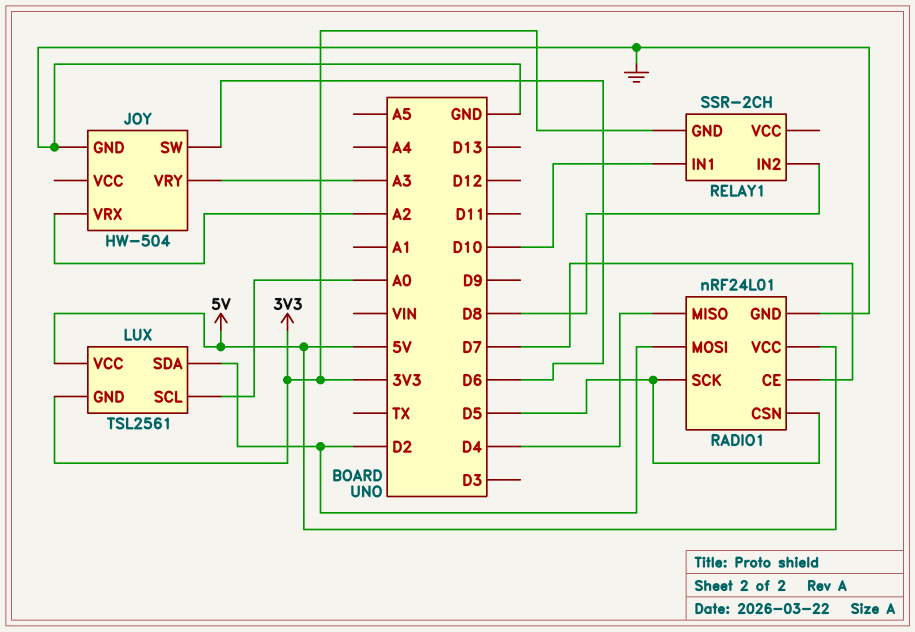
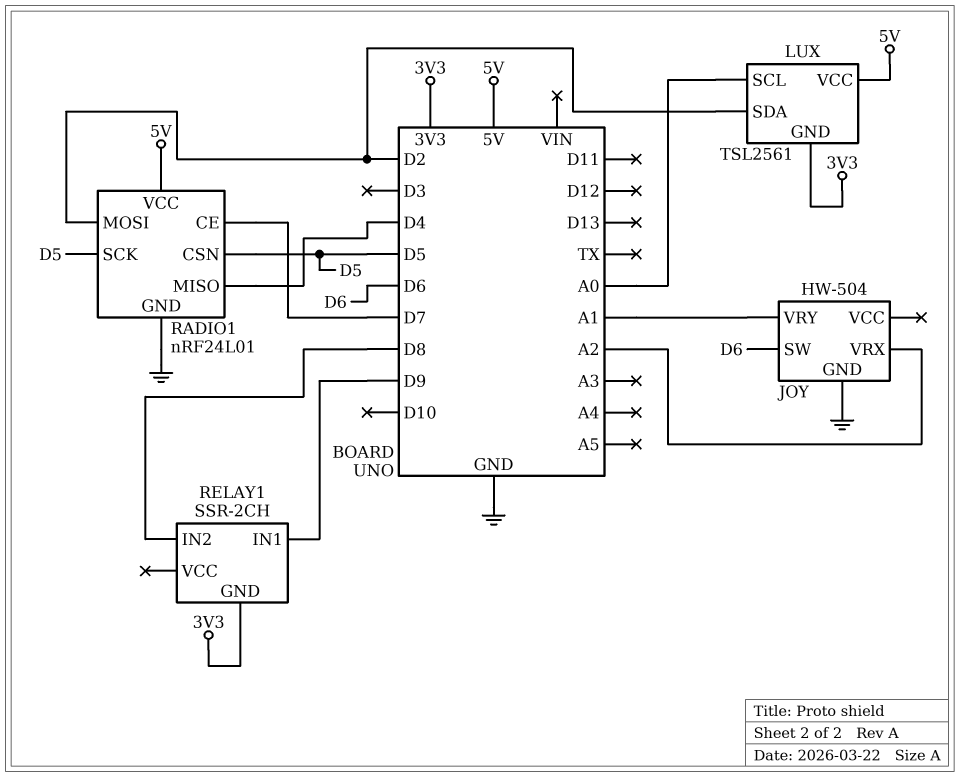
JOY pin VRY: A3 -> A1
RELAY1 pin IN1: D10 -> D9

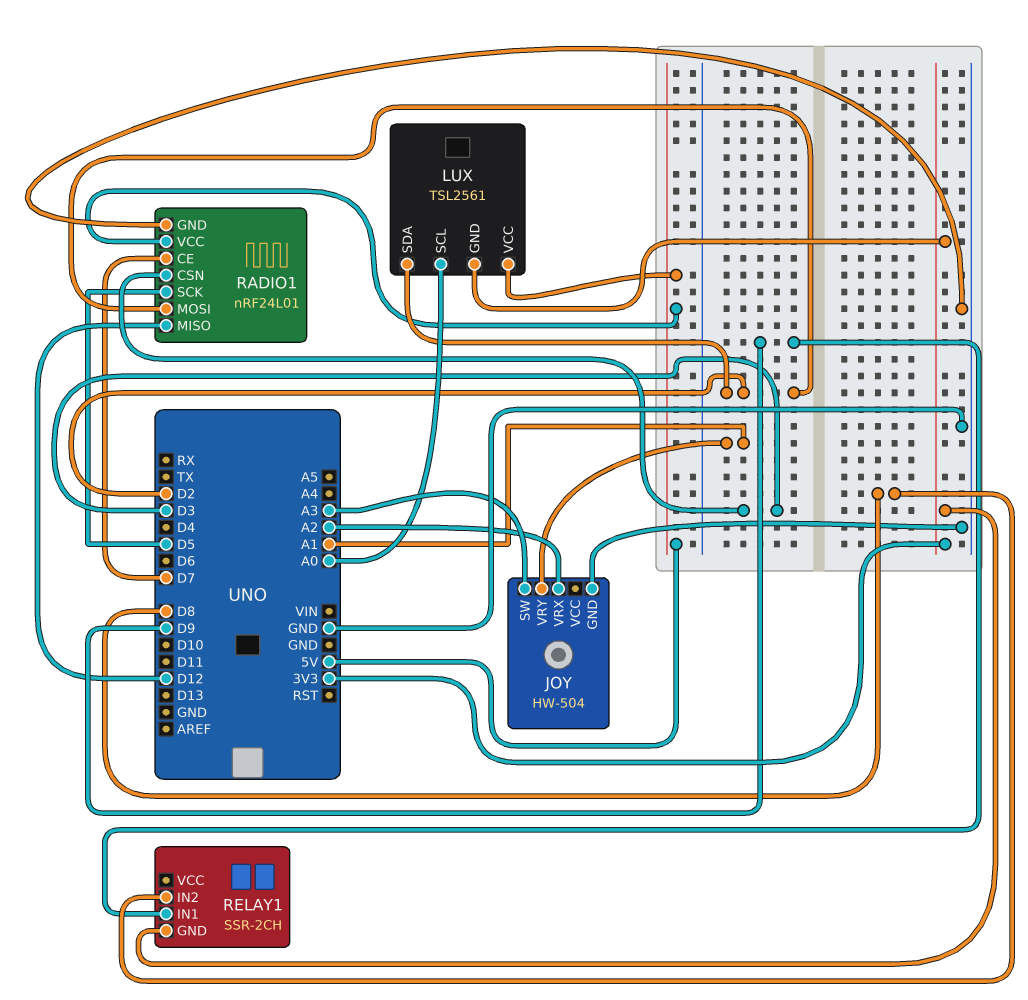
JOY pin SW: D6 -> A3
RADIO1 pin CSN: D5 -> D3
RADIO1 pin MISO: D4 -> D12

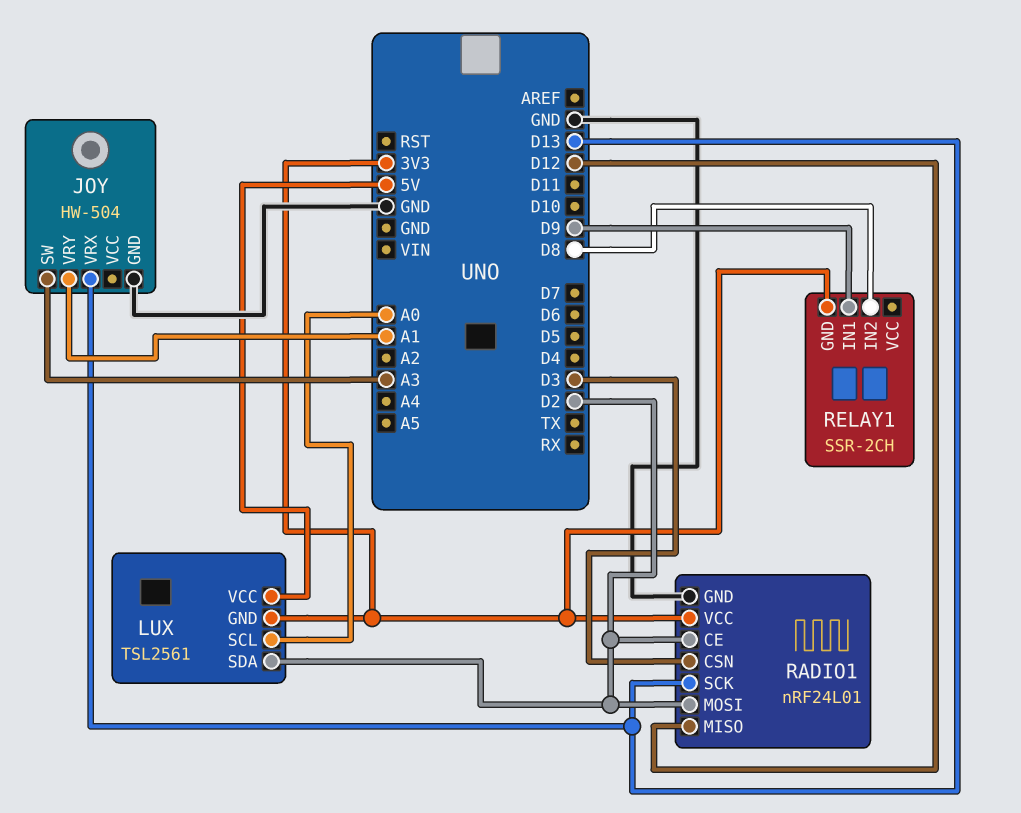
JOY pin VRX: A2 -> D13
RADIO1 pin CE: D7 -> D2
RADIO1 pin SCK: D5 -> D13
RADIO1 pin VCC: 5V -> 3V3

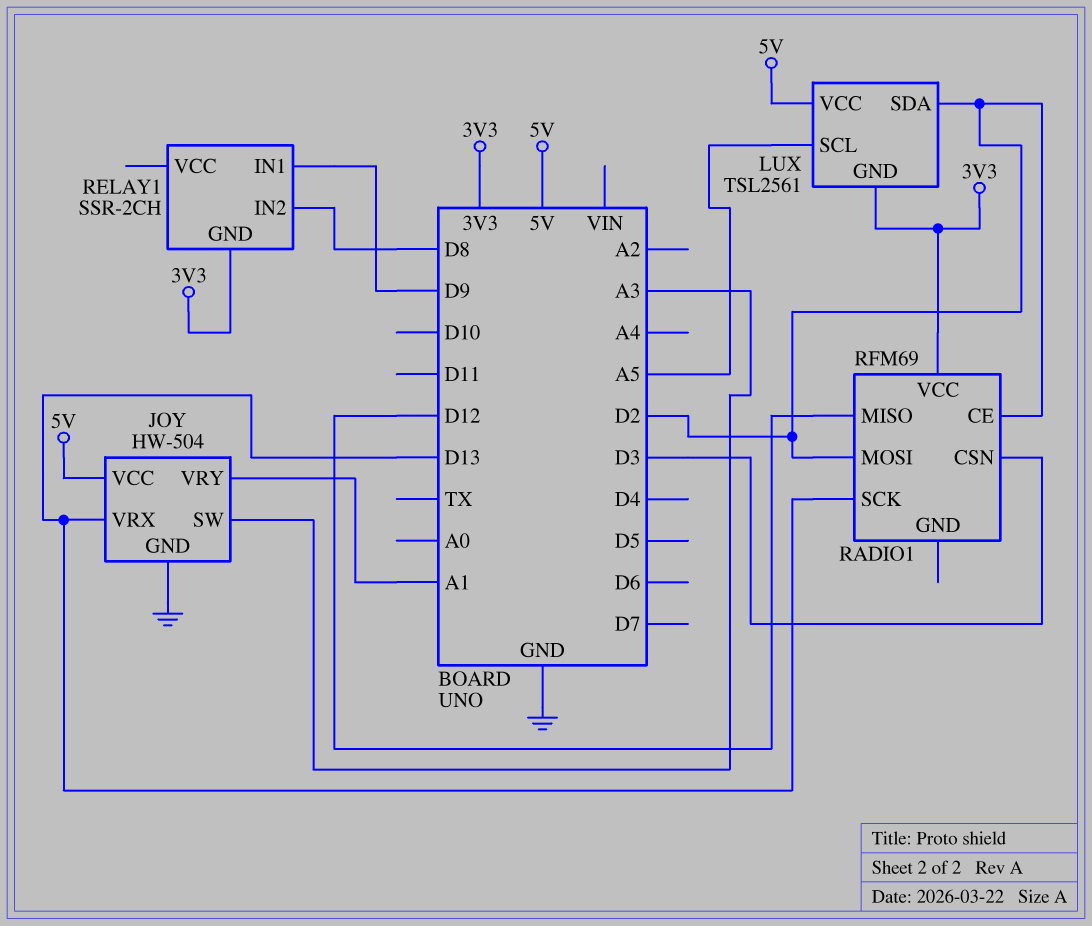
JOY pin VCC: none -> 5V
LUX pin SCL: A0 -> A5
RADIO1: nRF24L01 -> RFM69
RADIO1 pin GND: GND -> none

